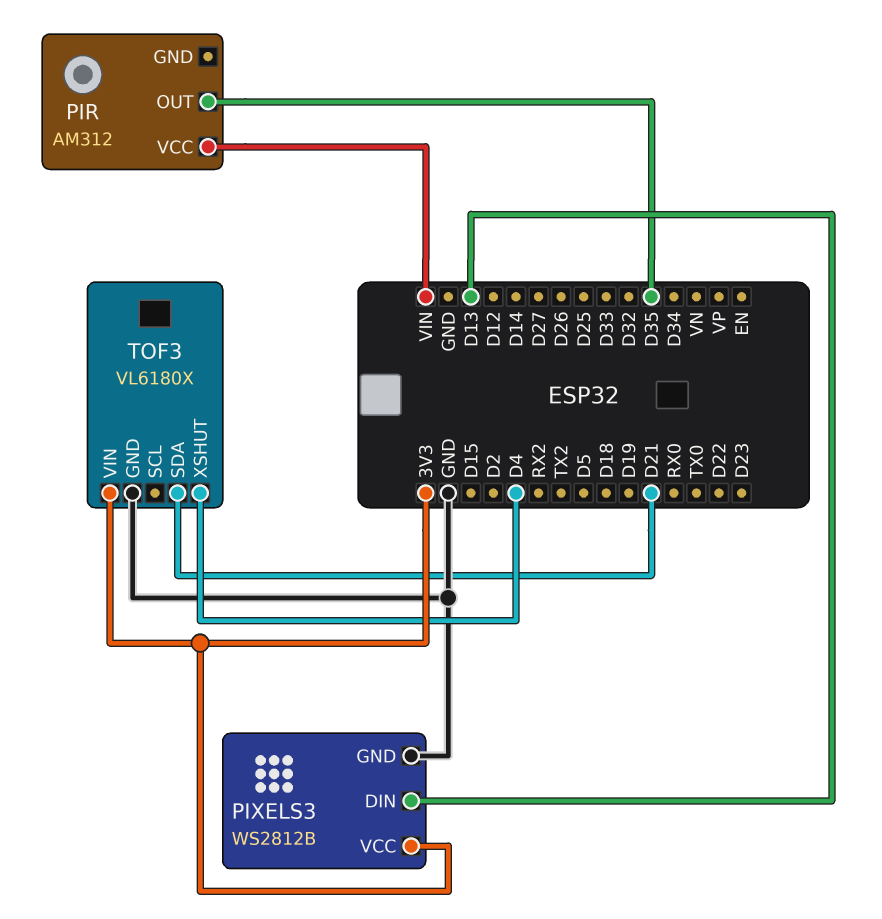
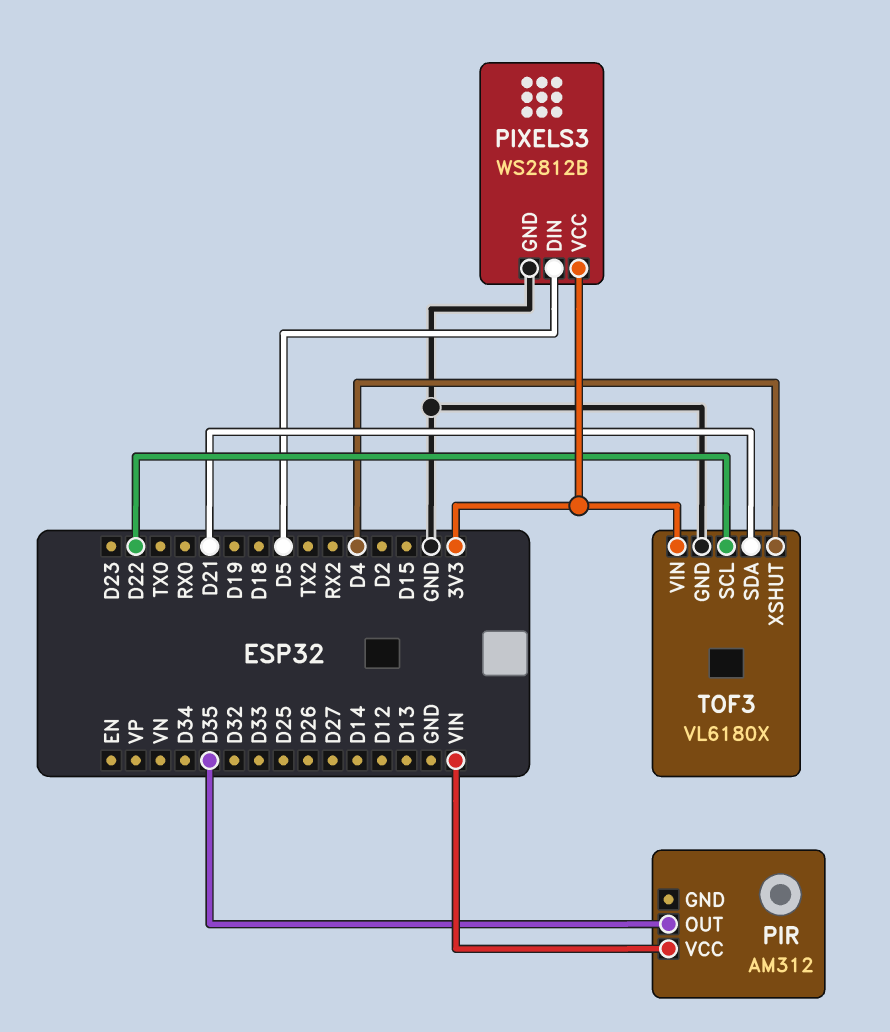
PIXELS3 pin DIN: D13 -> D5
TOF3 pin SCL: none -> D22

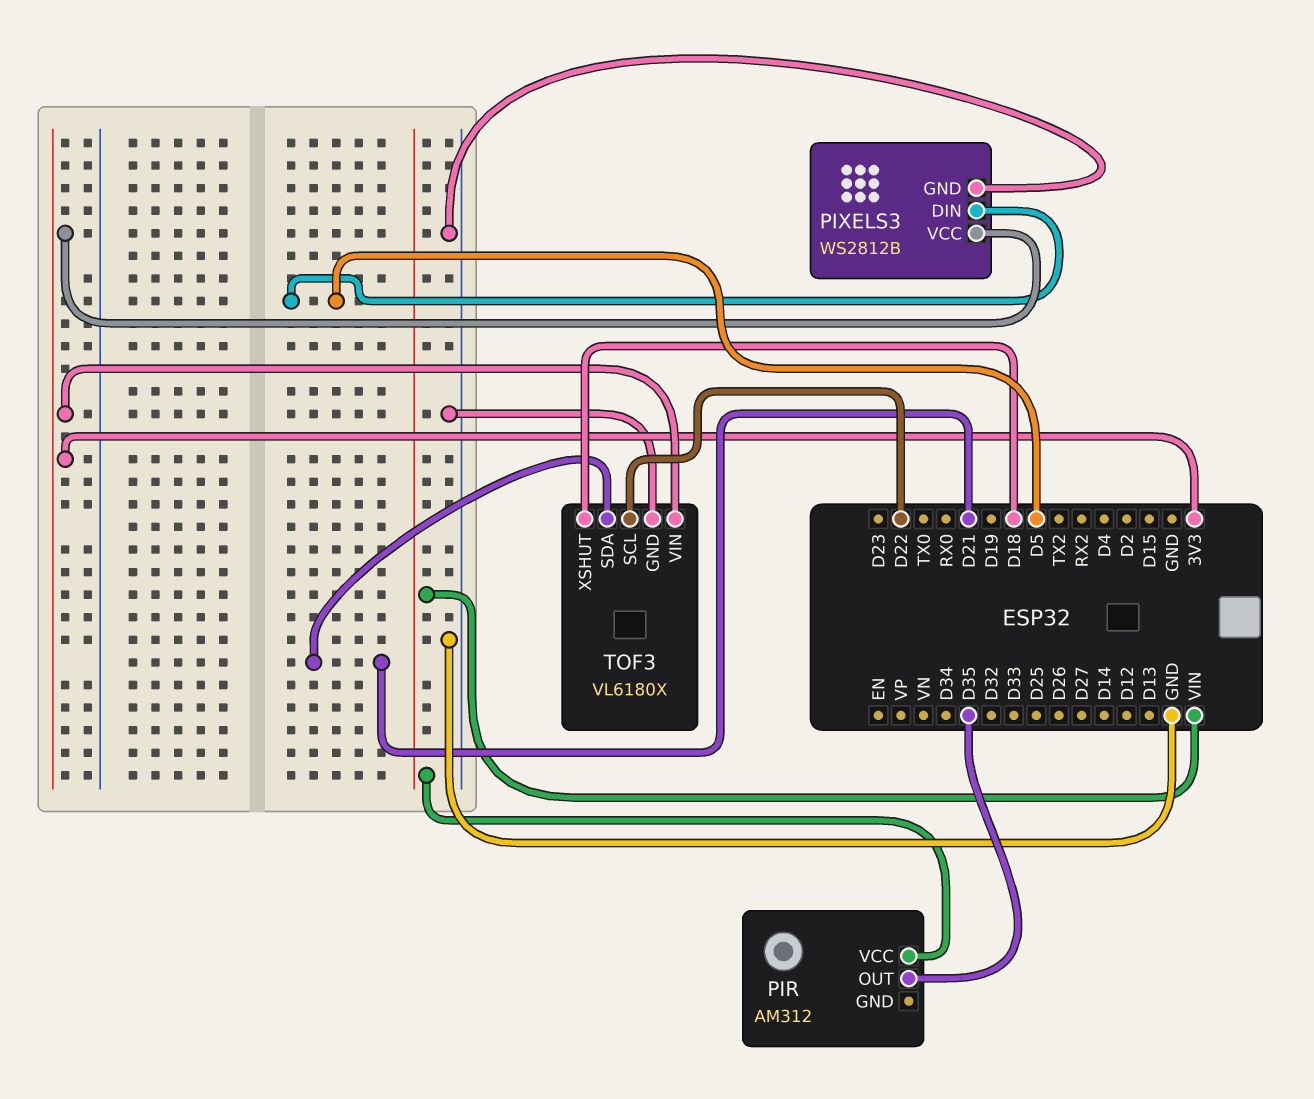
TOF3 pin XSHUT: D4 -> D18

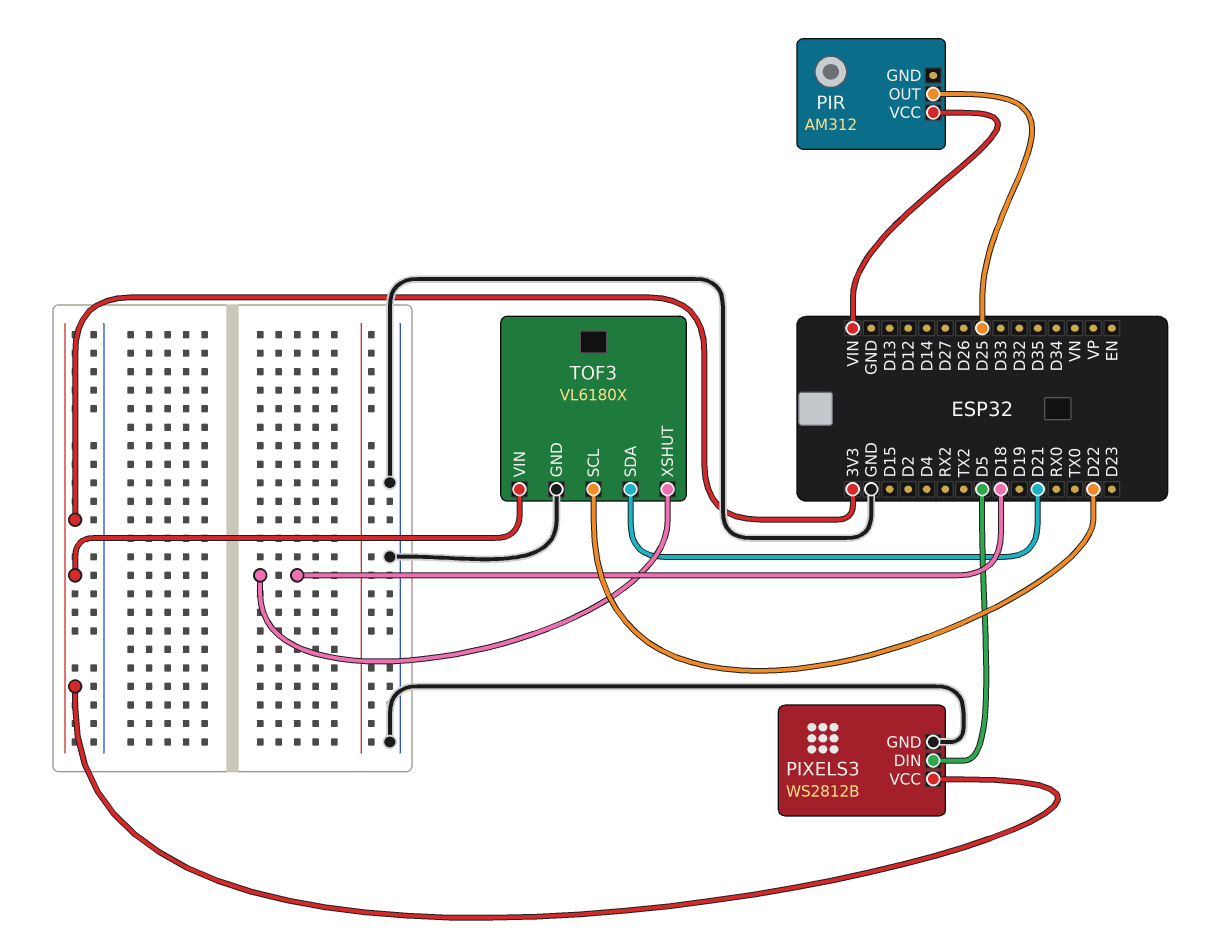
PIR pin OUT: D35 -> D25

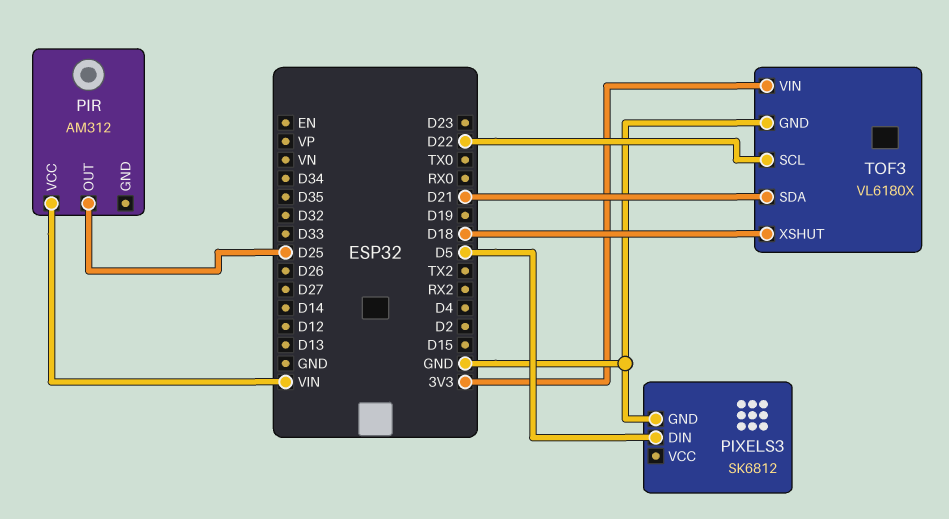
PIXELS3: WS2812B -> SK6812
PIXELS3 pin VCC: 3V3 -> none

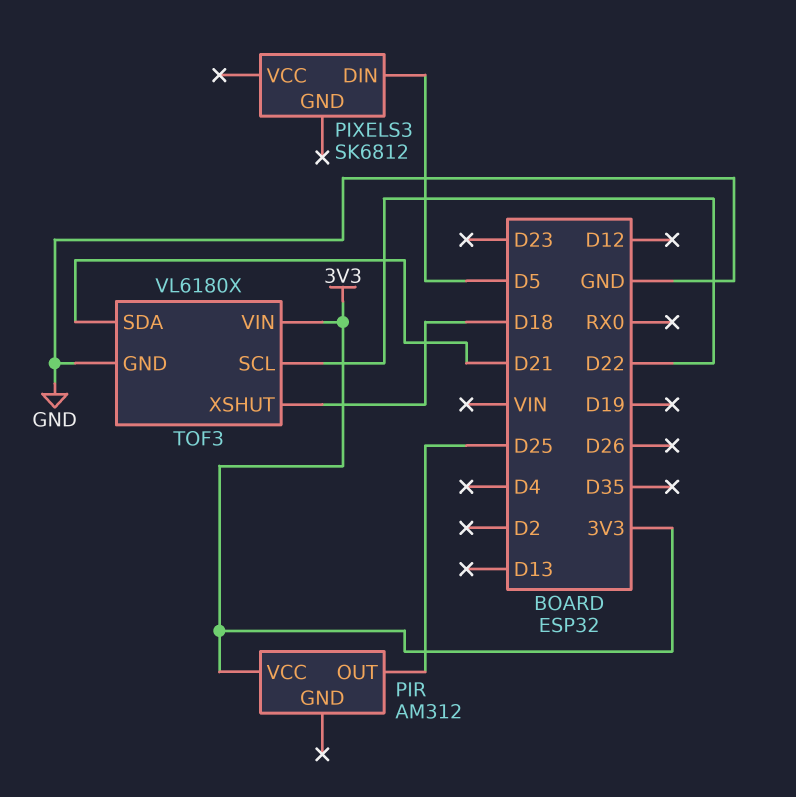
PIR pin VCC: VIN -> 3V3
PIXELS3 pin GND: GND -> none

